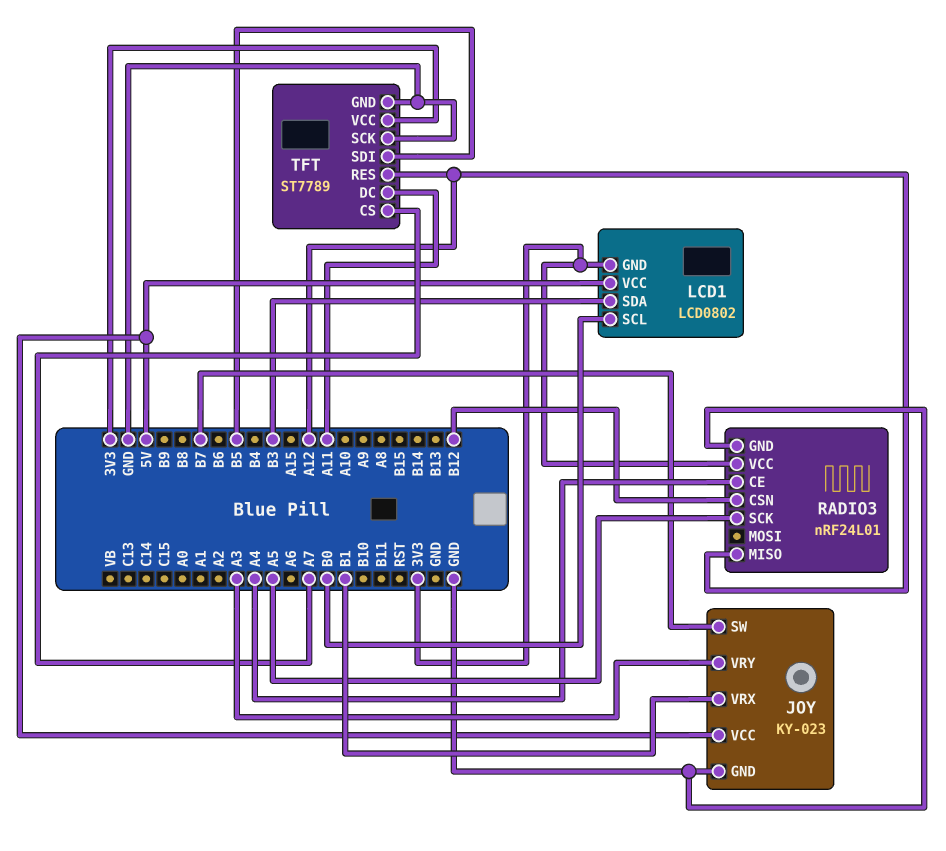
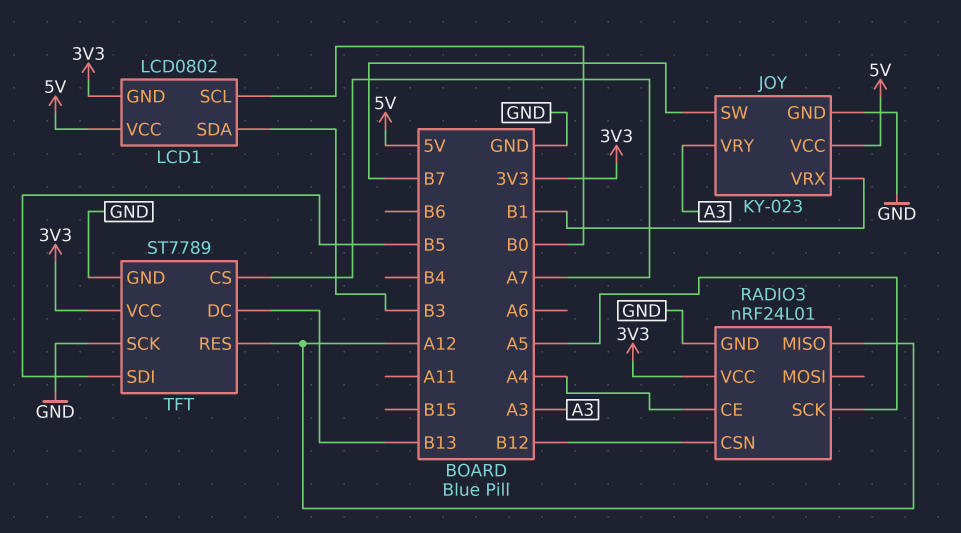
TFT pin DC: A11 -> B13

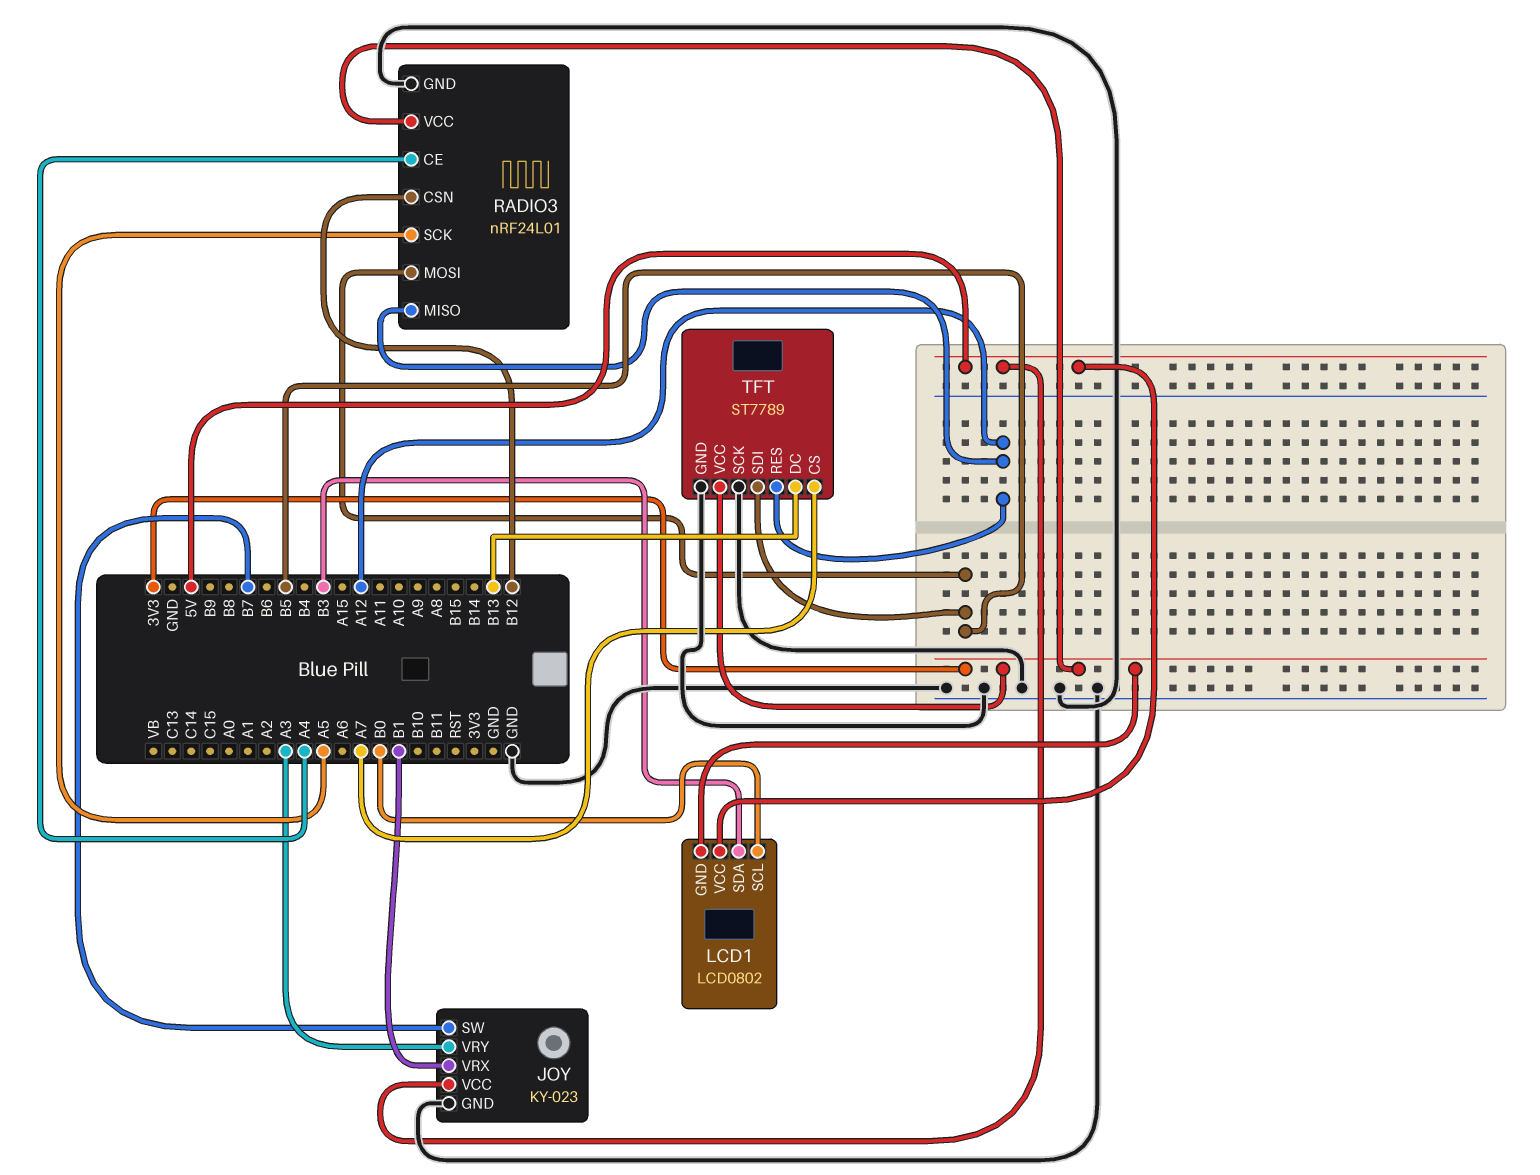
RADIO3 pin MOSI: none -> B5

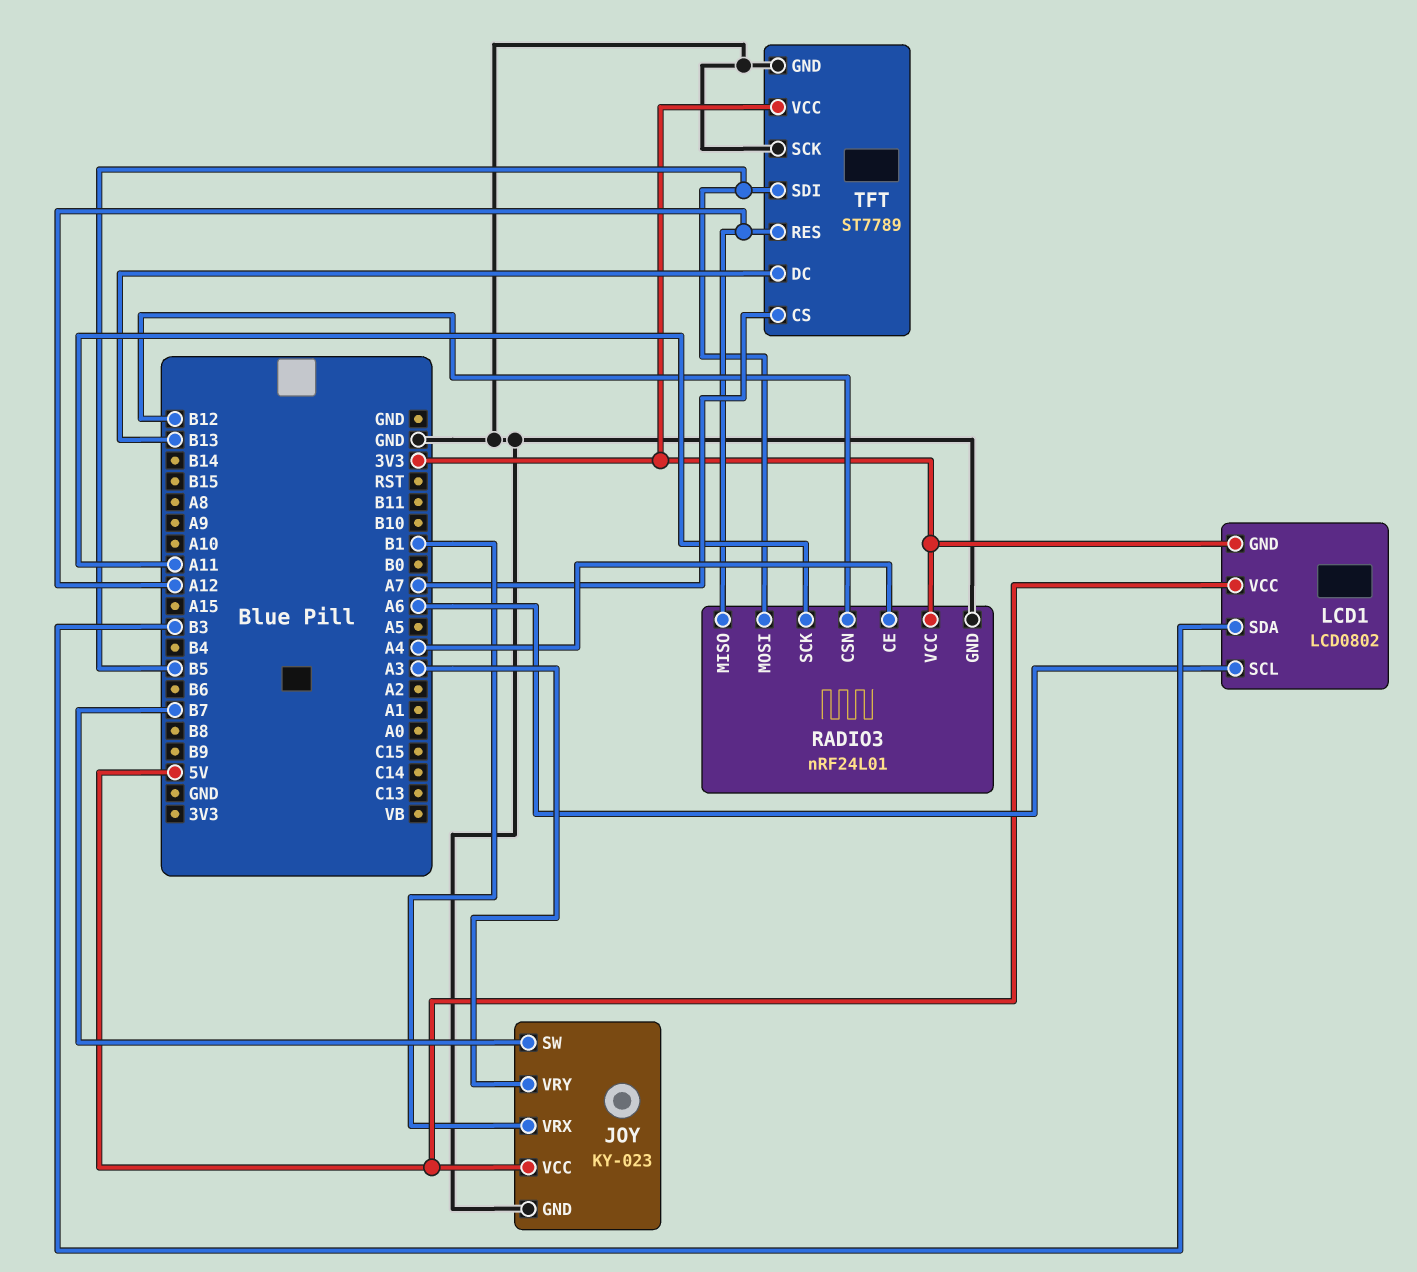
LCD1 pin SCL: B0 -> A6
RADIO3 pin SCK: A5 -> A11

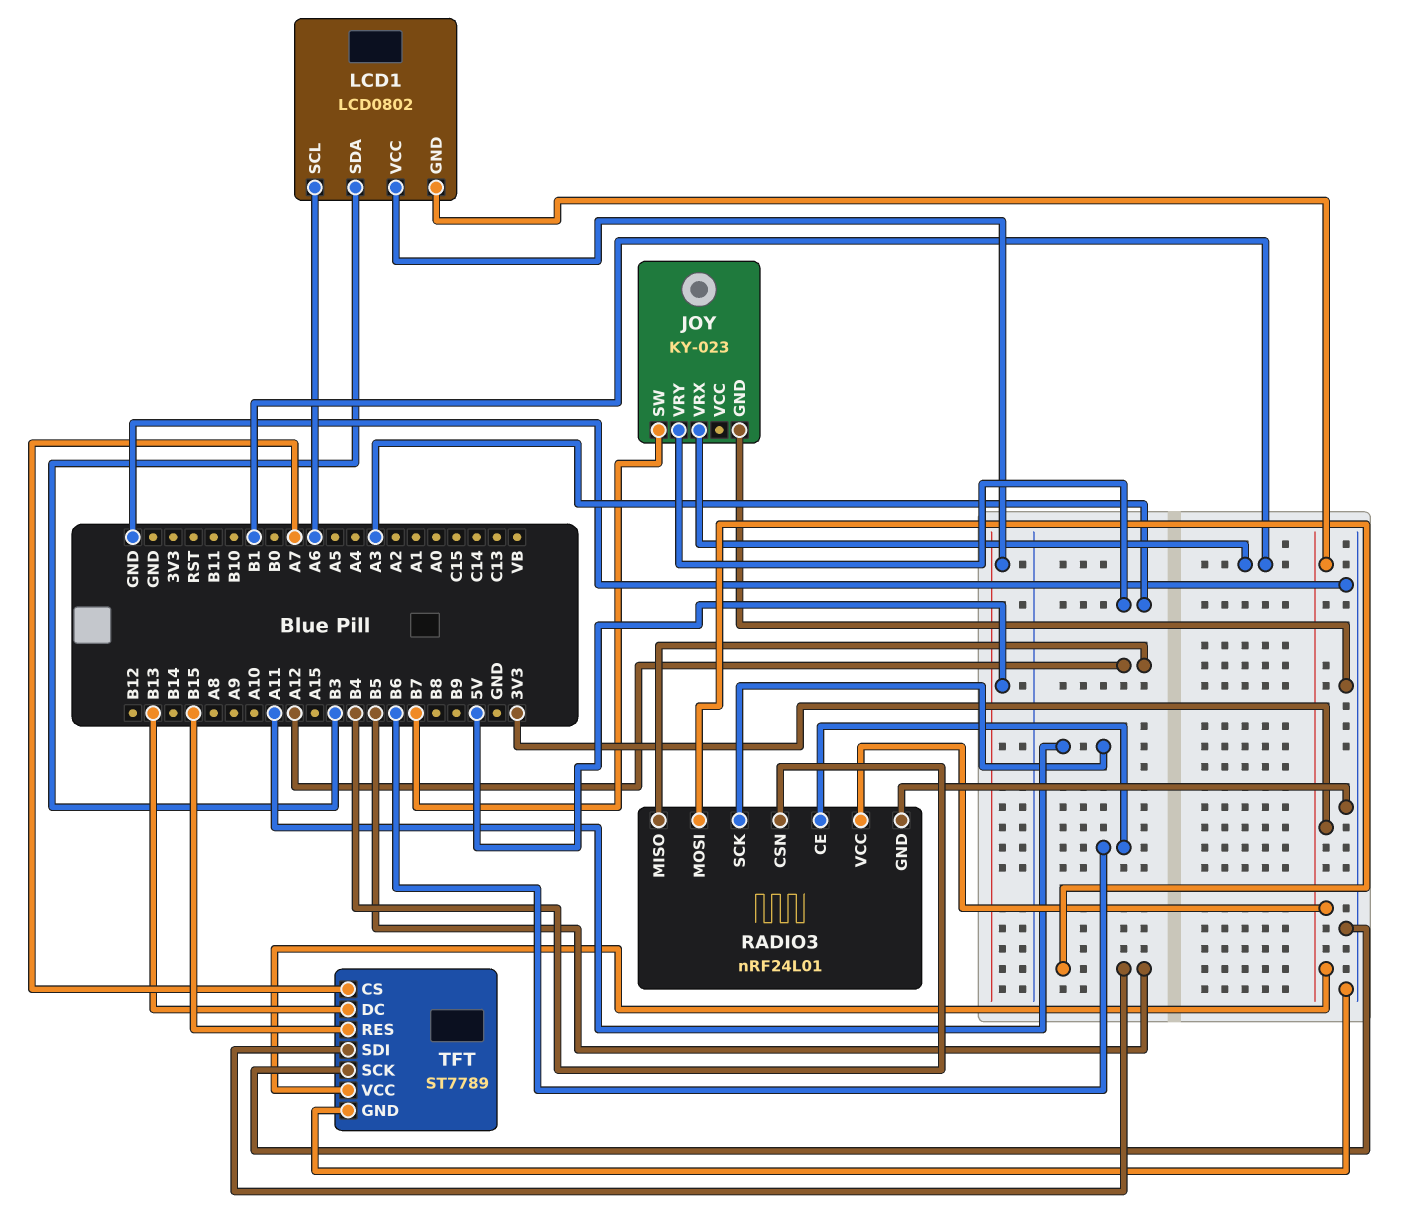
JOY pin VCC: 5V -> none
RADIO3 pin CE: A4 -> B6
RADIO3 pin CSN: B12 -> B4
TFT pin RES: A12 -> B15

